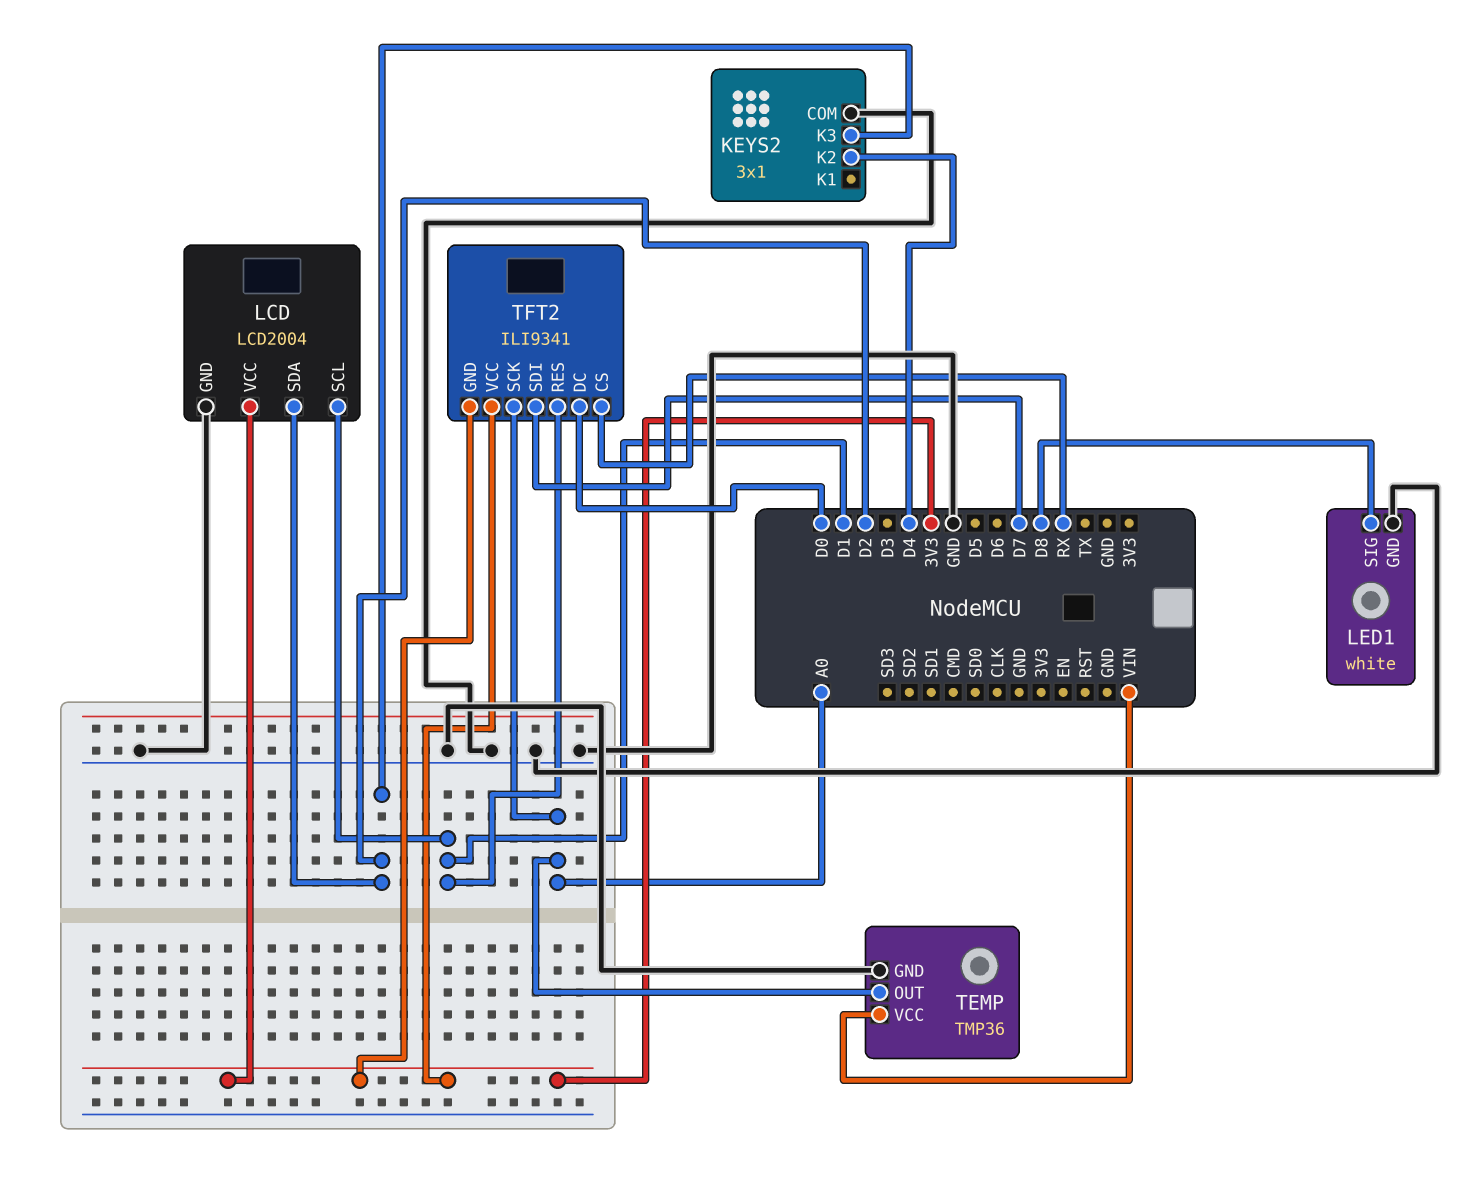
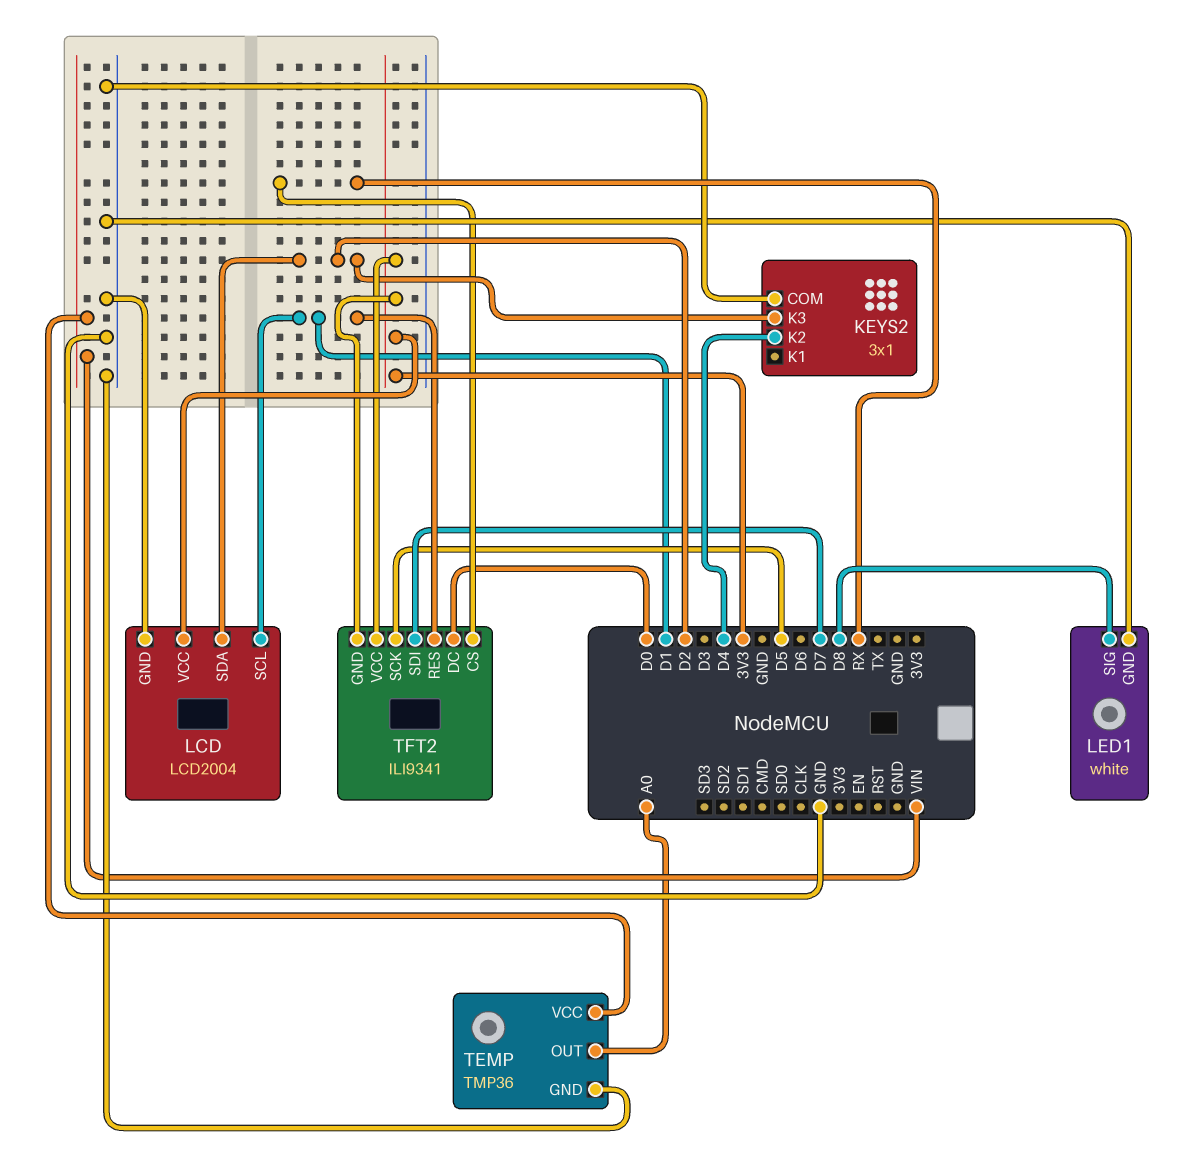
TFT2 pin SCK: A0 -> D5

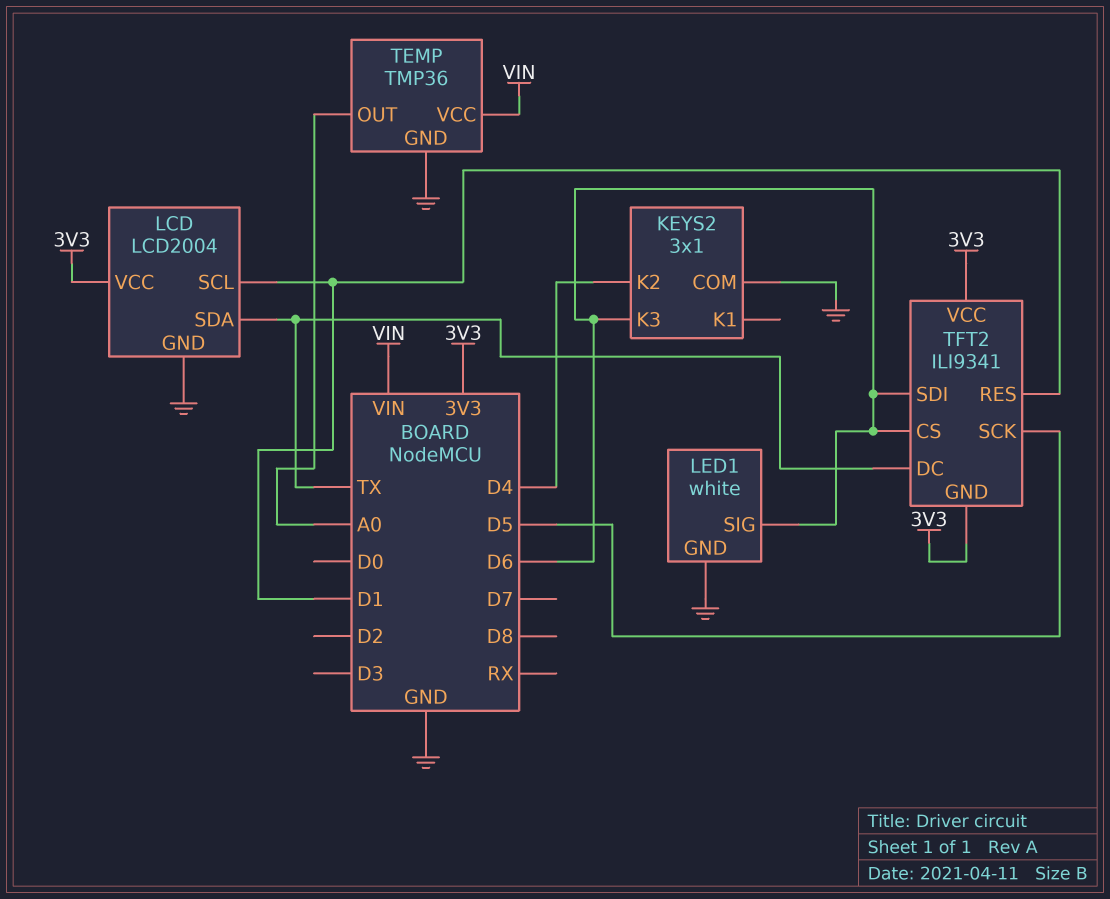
KEYS2 pin K3: D2 -> D6
LCD pin SDA: D2 -> TX
LED1 pin SIG: D8 -> D6
TFT2 pin CS: RX -> D6
TFT2 pin DC: D0 -> TX
TFT2 pin SDI: D7 -> D6

